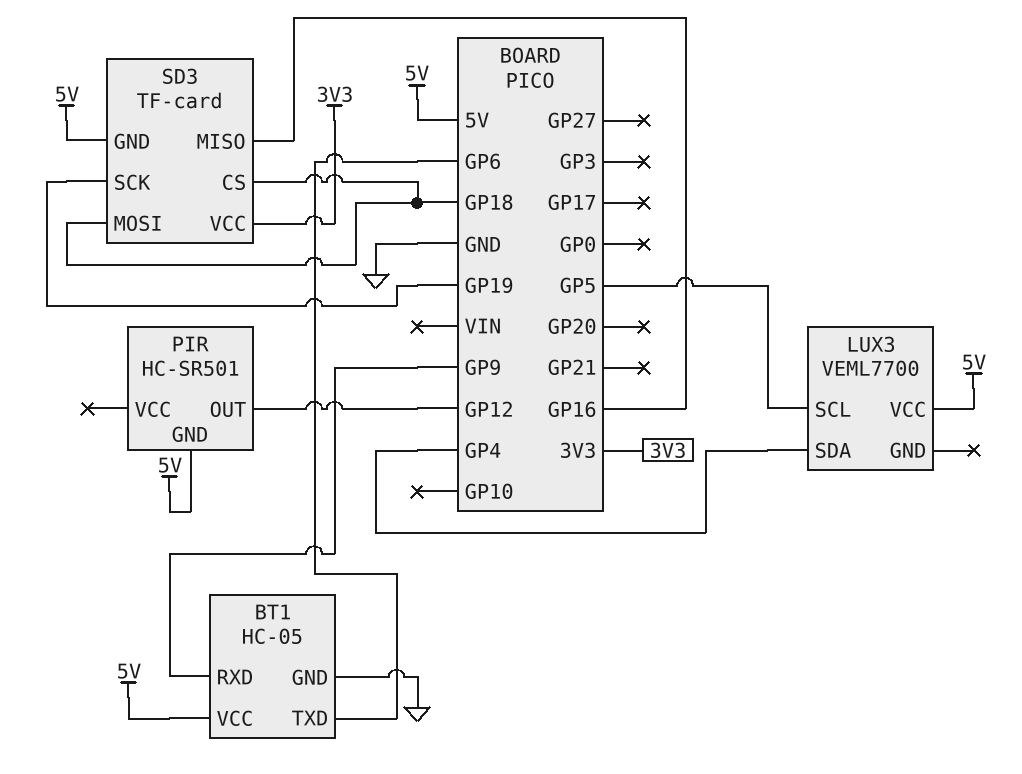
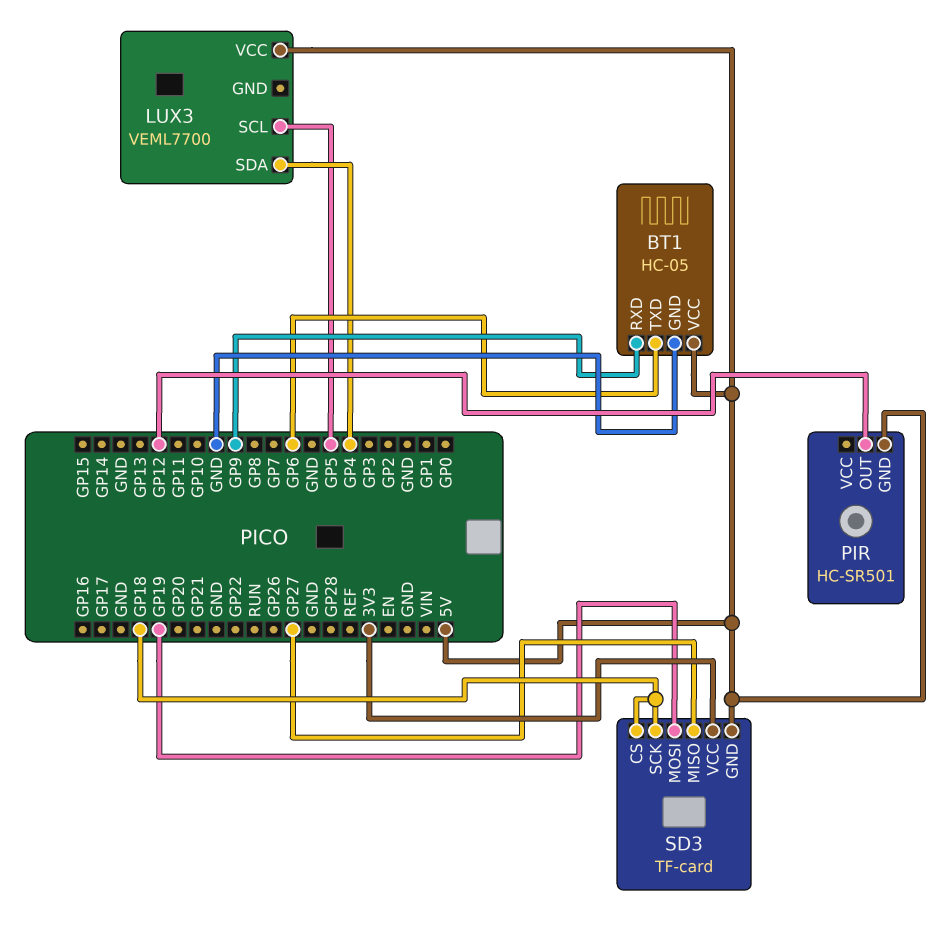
SD3 pin MISO: GP16 -> GP27
SD3 pin MOSI: GP18 -> GP19
SD3 pin SCK: GP19 -> GP18

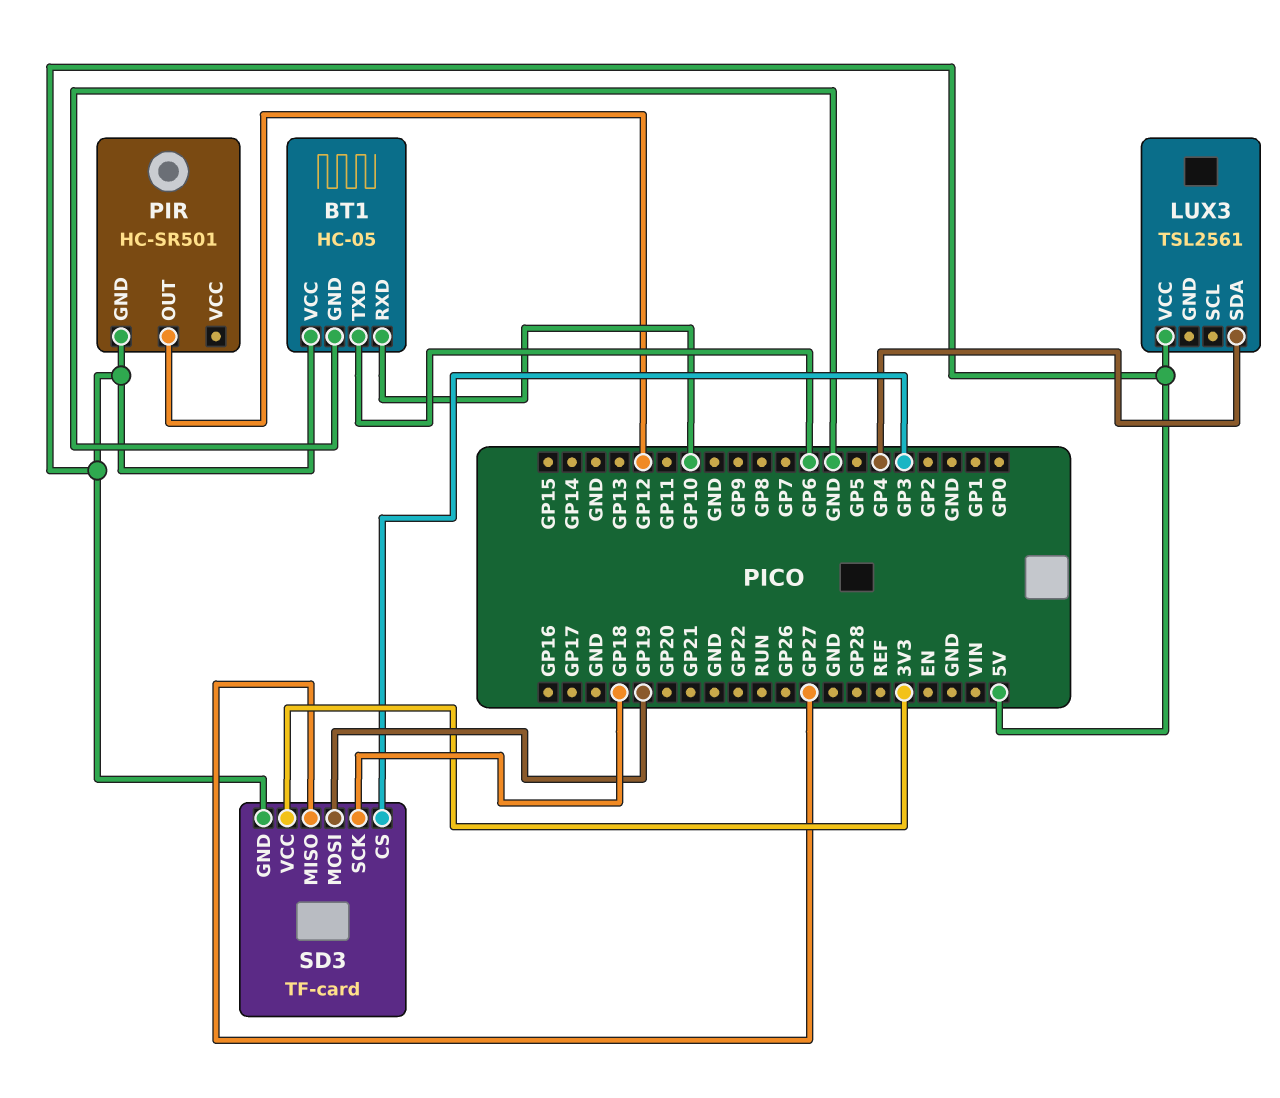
BT1 pin RXD: GP9 -> GP10
LUX3: VEML7700 -> TSL2561
LUX3 pin SCL: GP5 -> none
SD3 pin CS: GP18 -> GP3

